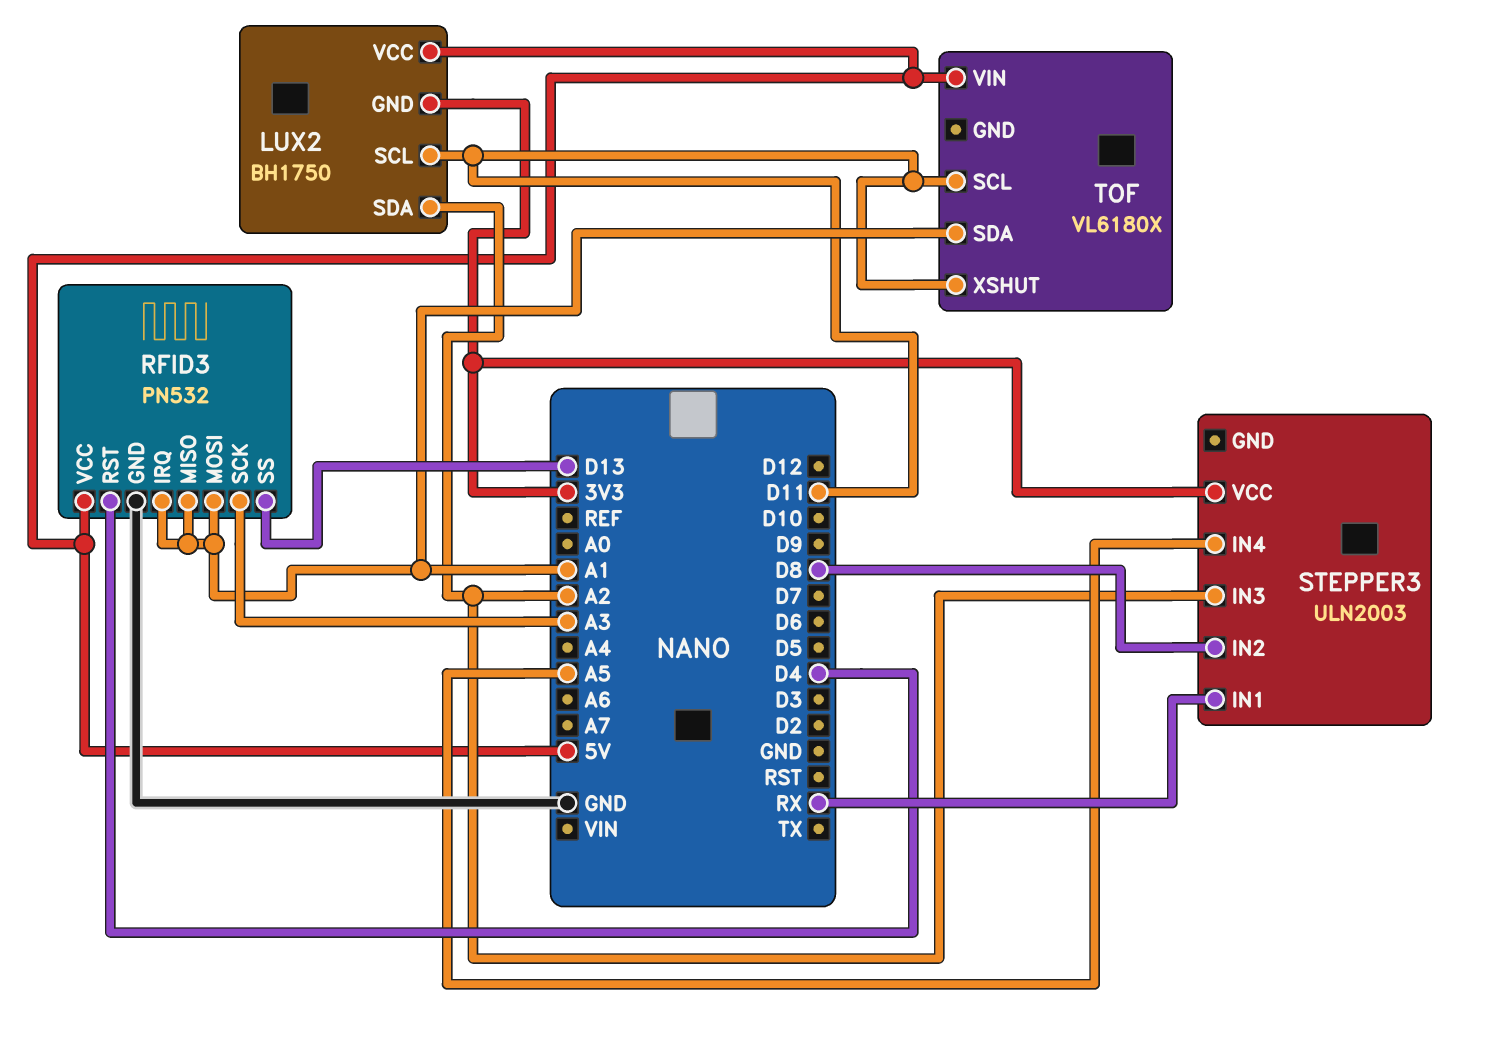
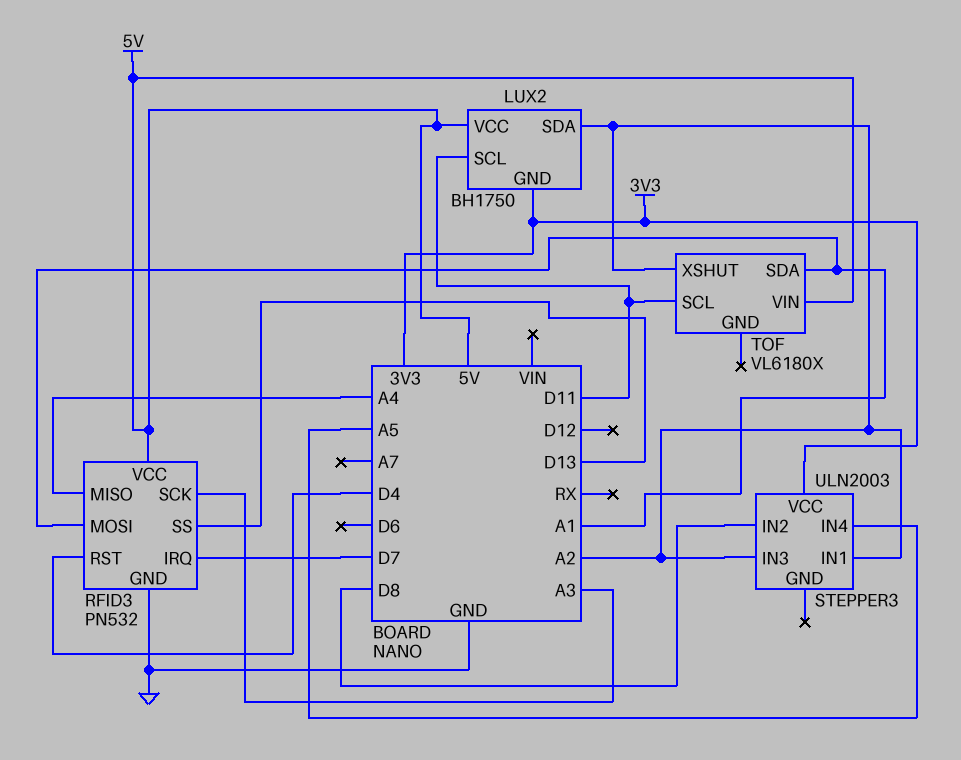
RFID3 pin IRQ: A1 -> D7
RFID3 pin MISO: A1 -> A4
STEPPER3 pin IN1: RX -> A2
TOF pin XSHUT: D11 -> A2

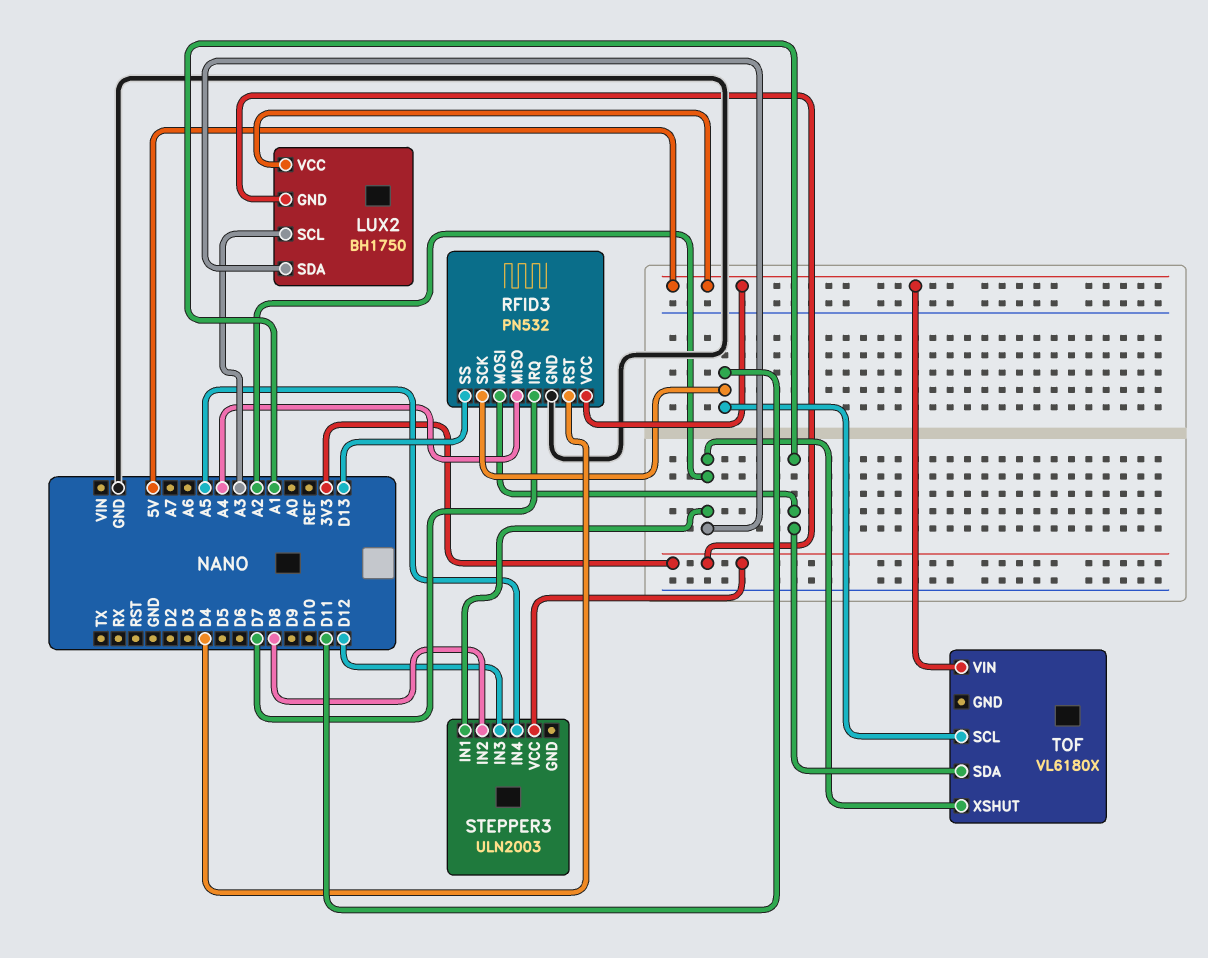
LUX2 pin SCL: D11 -> A3
RFID3 pin SCK: A3 -> D11
STEPPER3 pin IN3: A2 -> D12

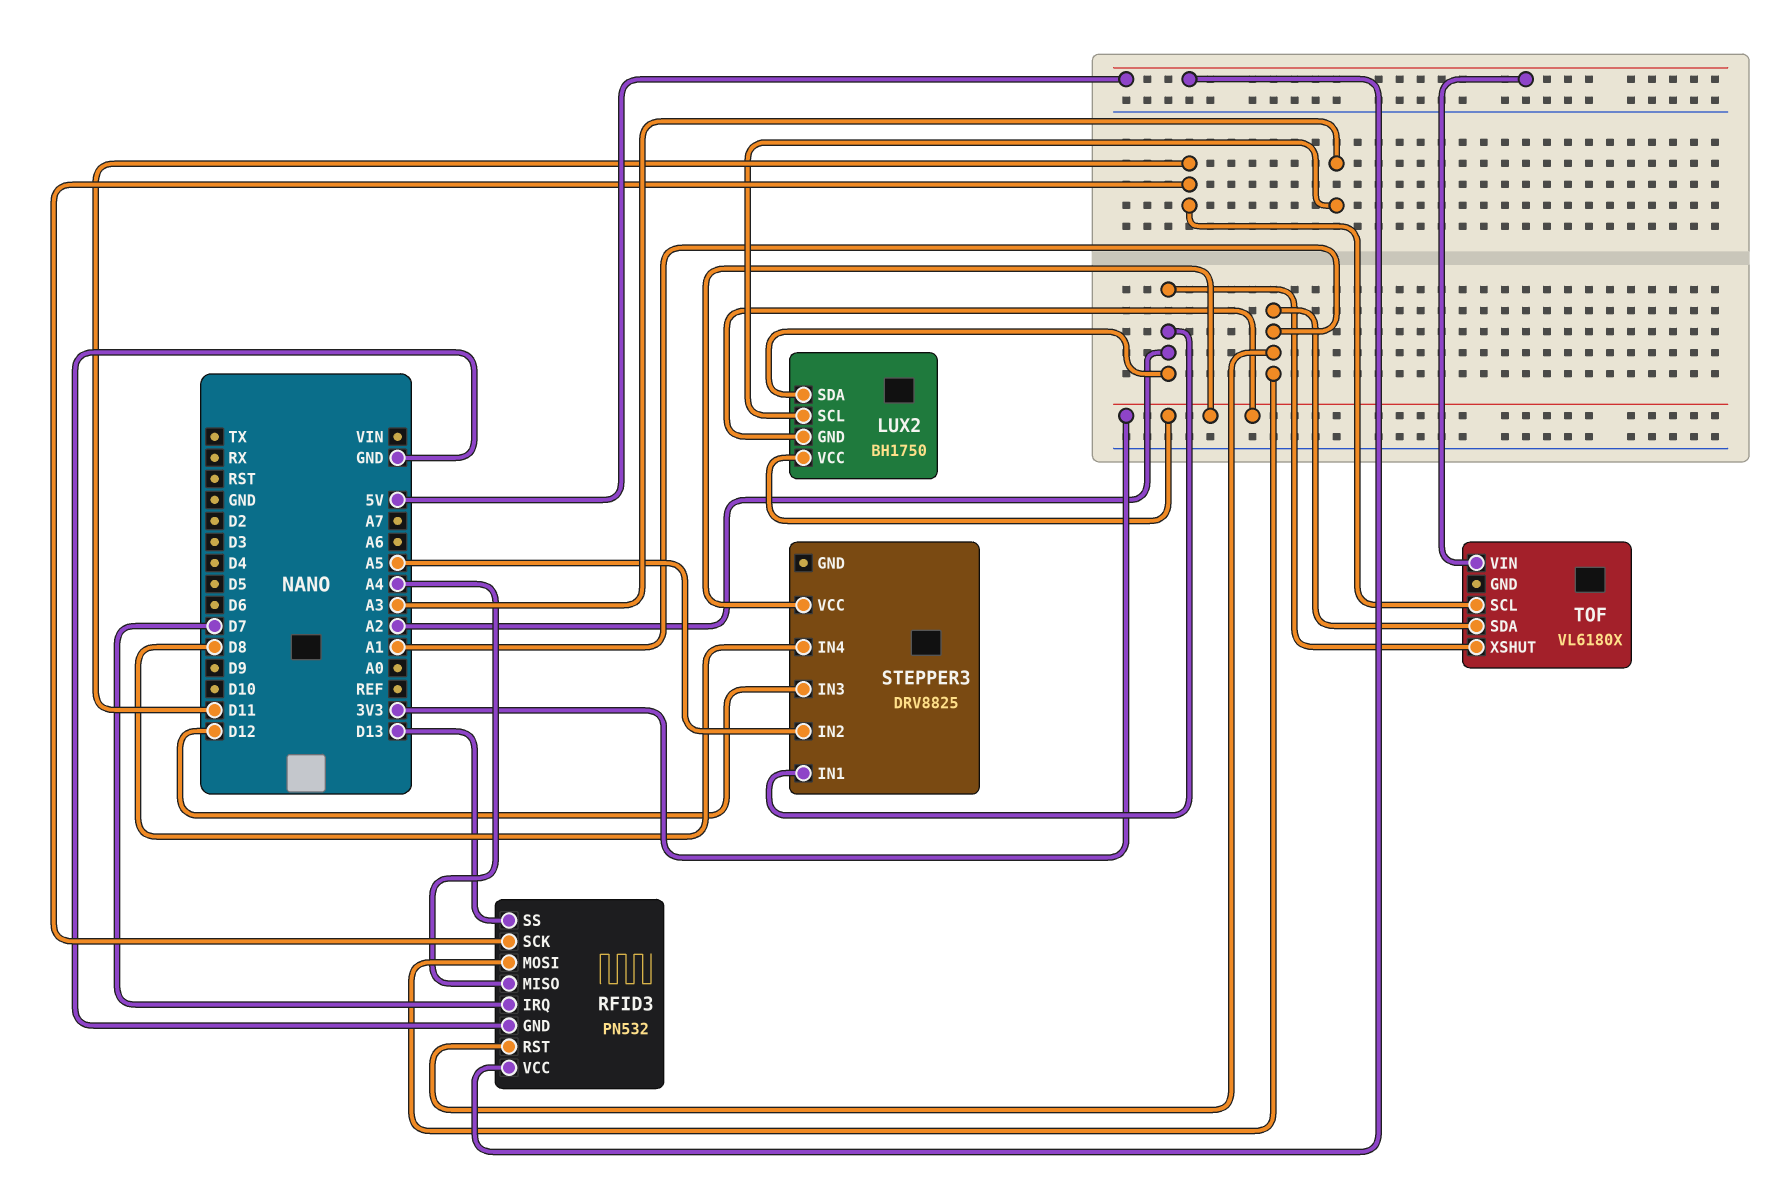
LUX2 pin VCC: 5V -> 3V3
RFID3 pin RST: D4 -> A1
STEPPER3: ULN2003 -> DRV8825
STEPPER3 pin IN2: D8 -> A5
STEPPER3 pin IN4: A5 -> D8

